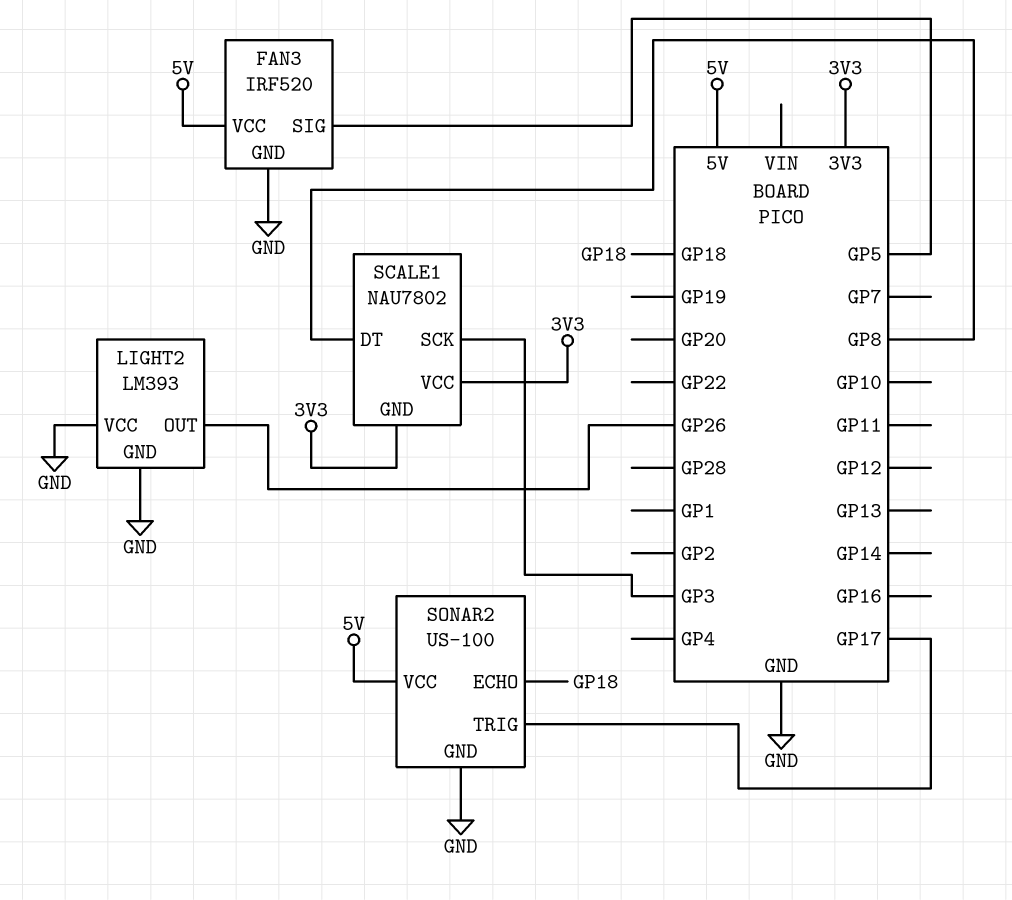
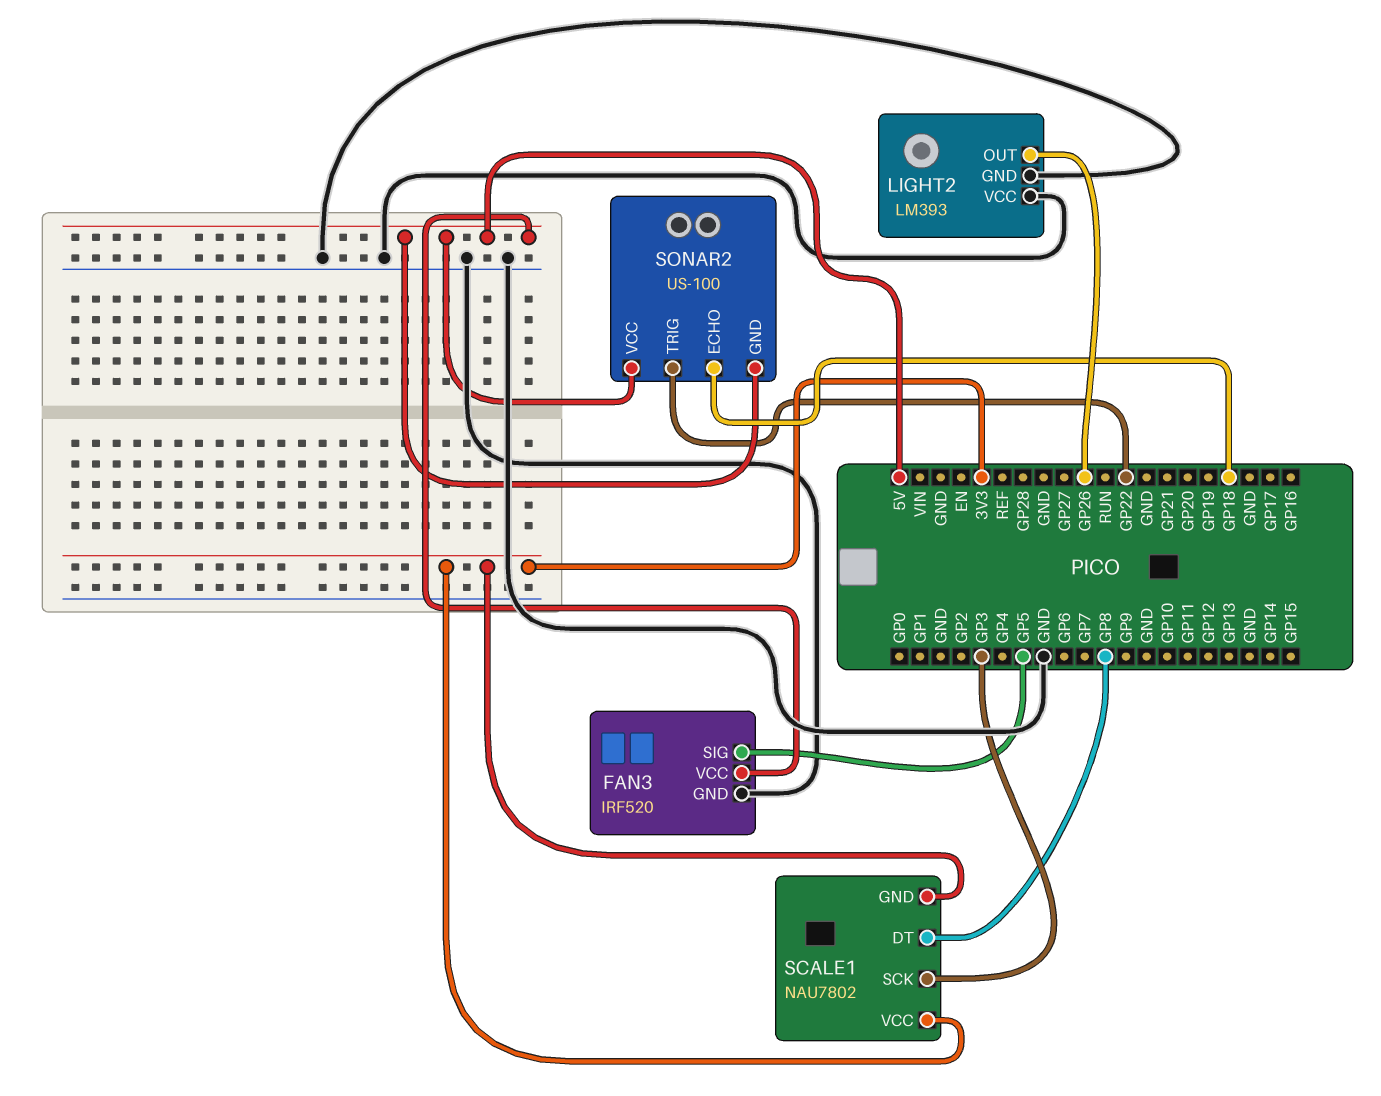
SONAR2 pin GND: GND -> 5V
SONAR2 pin TRIG: GP17 -> GP22

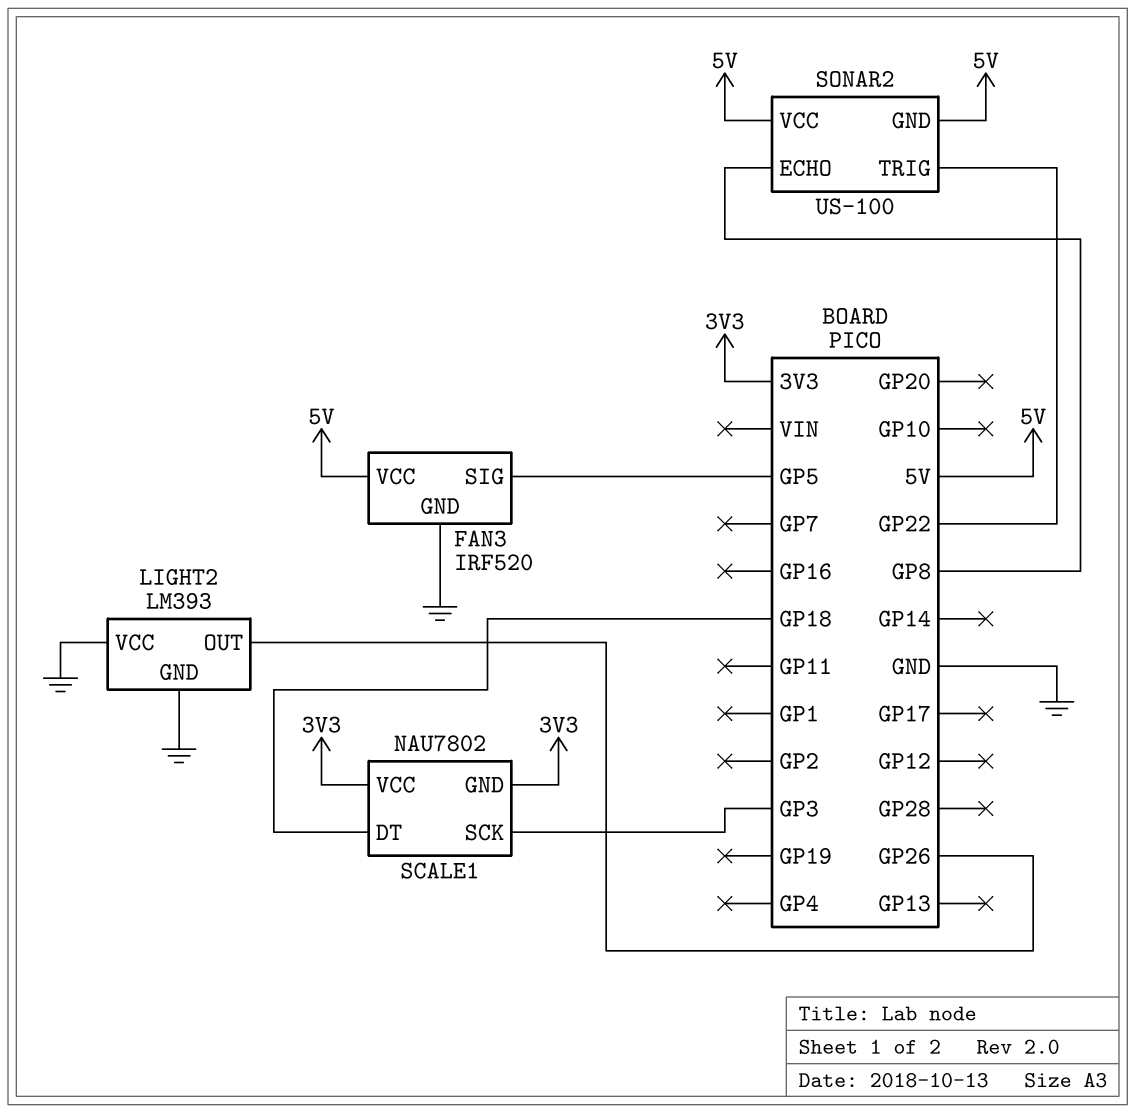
SCALE1 pin DT: GP8 -> GP18
SONAR2 pin ECHO: GP18 -> GP8

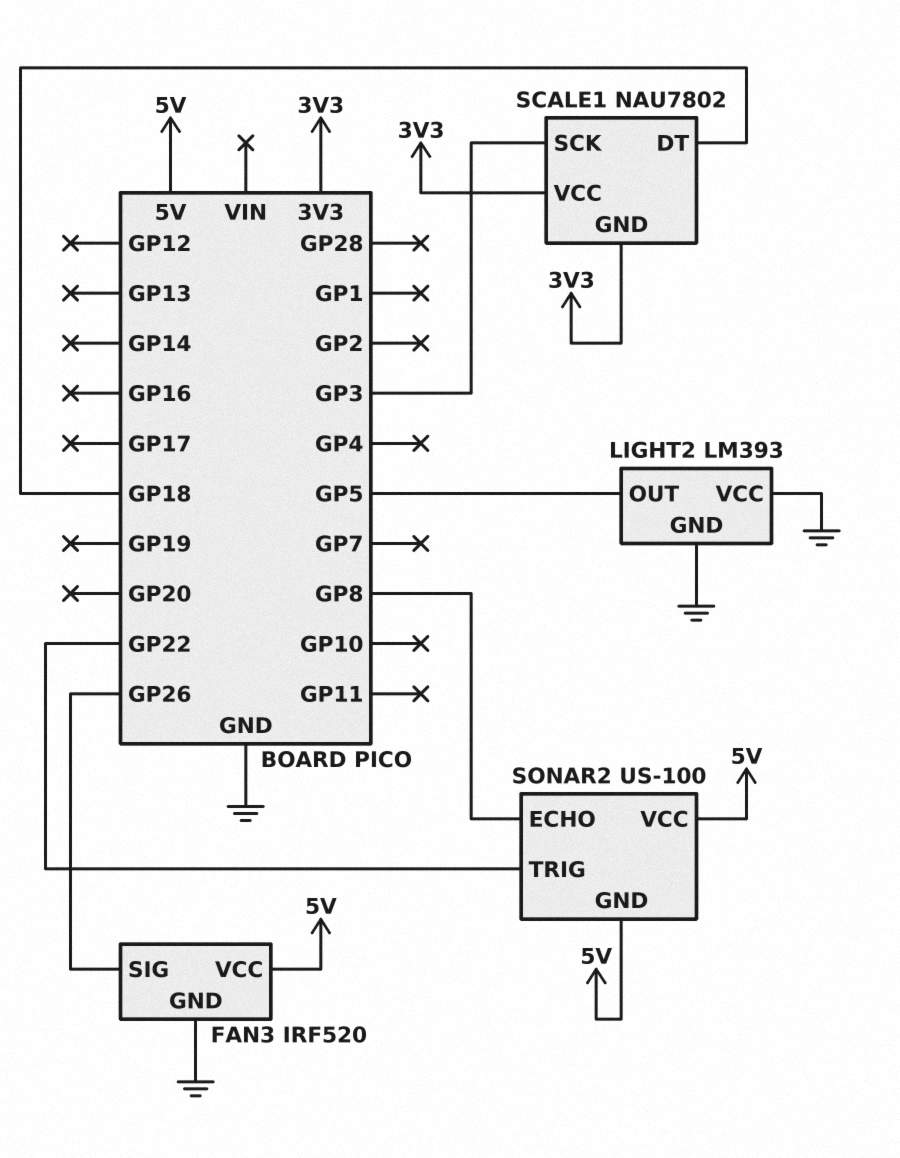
FAN3 pin SIG: GP5 -> GP26
LIGHT2 pin OUT: GP26 -> GP5

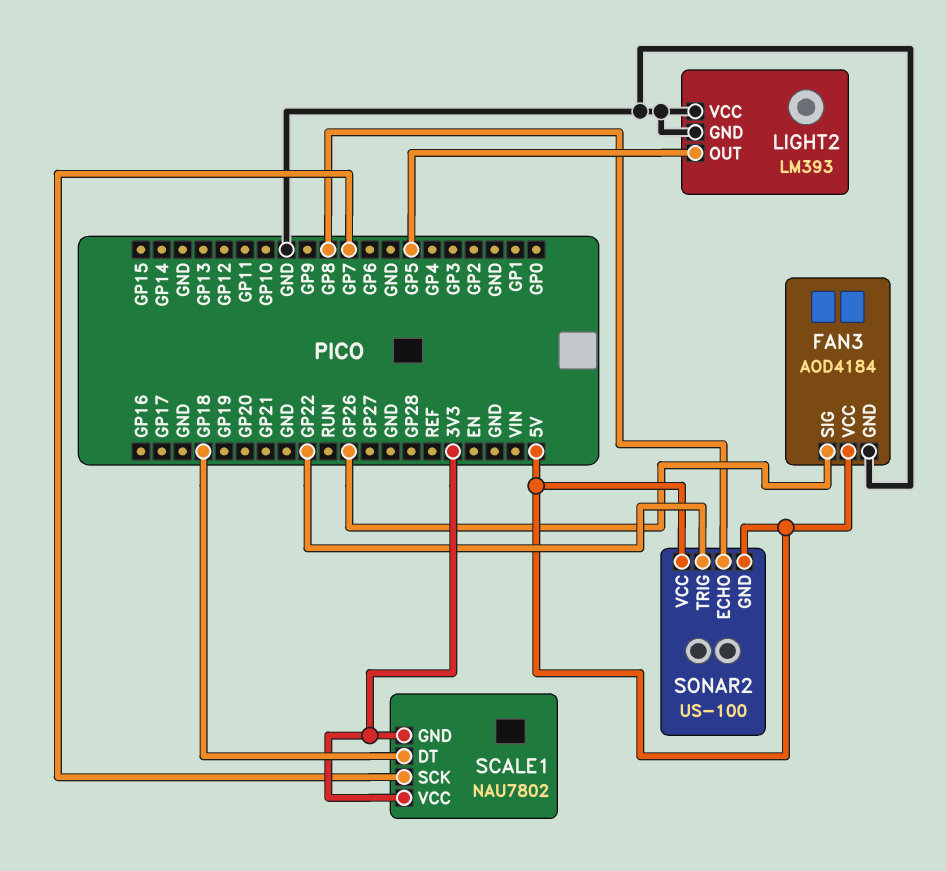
FAN3: IRF520 -> AOD4184
SCALE1 pin SCK: GP3 -> GP7

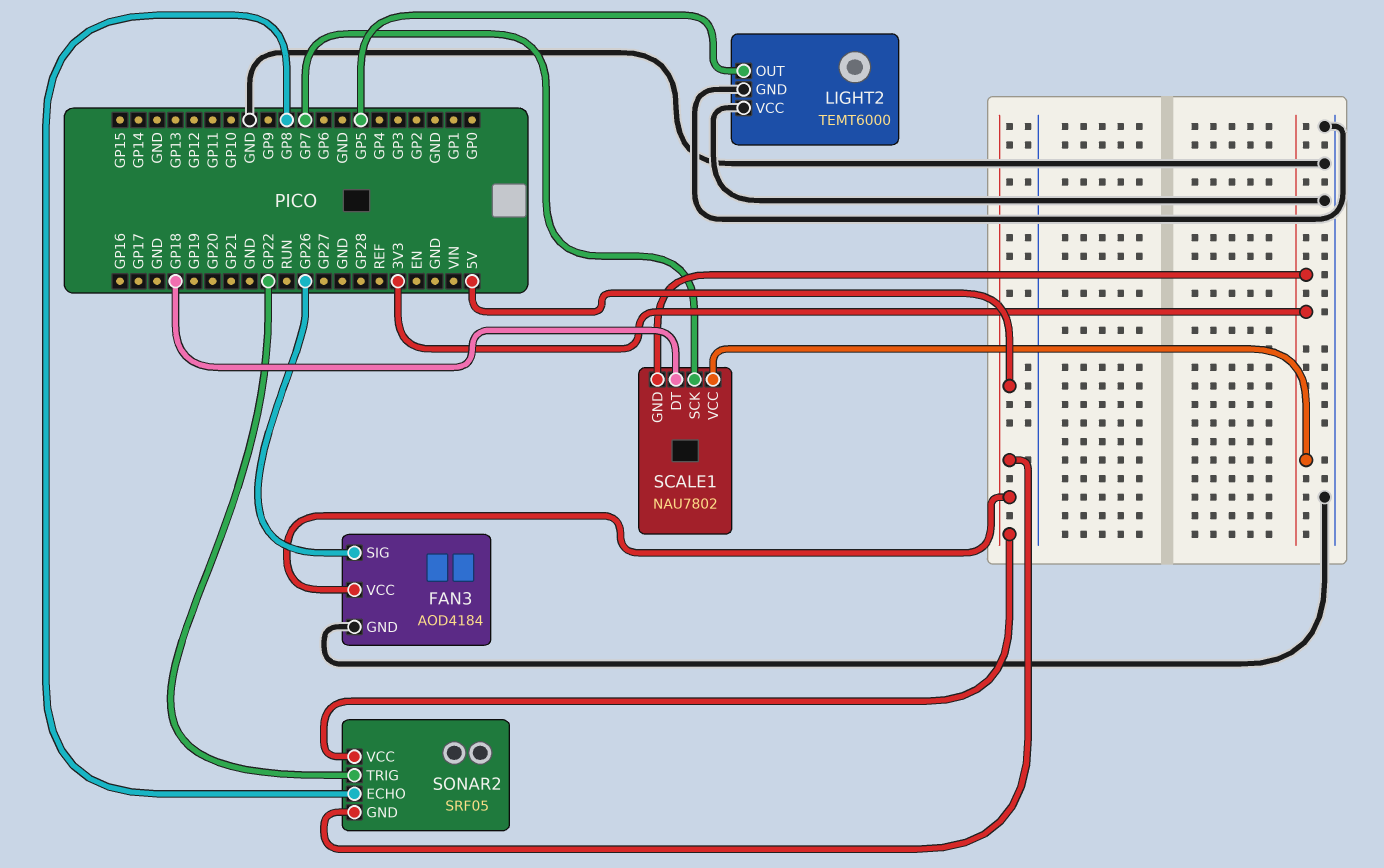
LIGHT2: LM393 -> TEMT6000
SONAR2: US-100 -> SRF05

